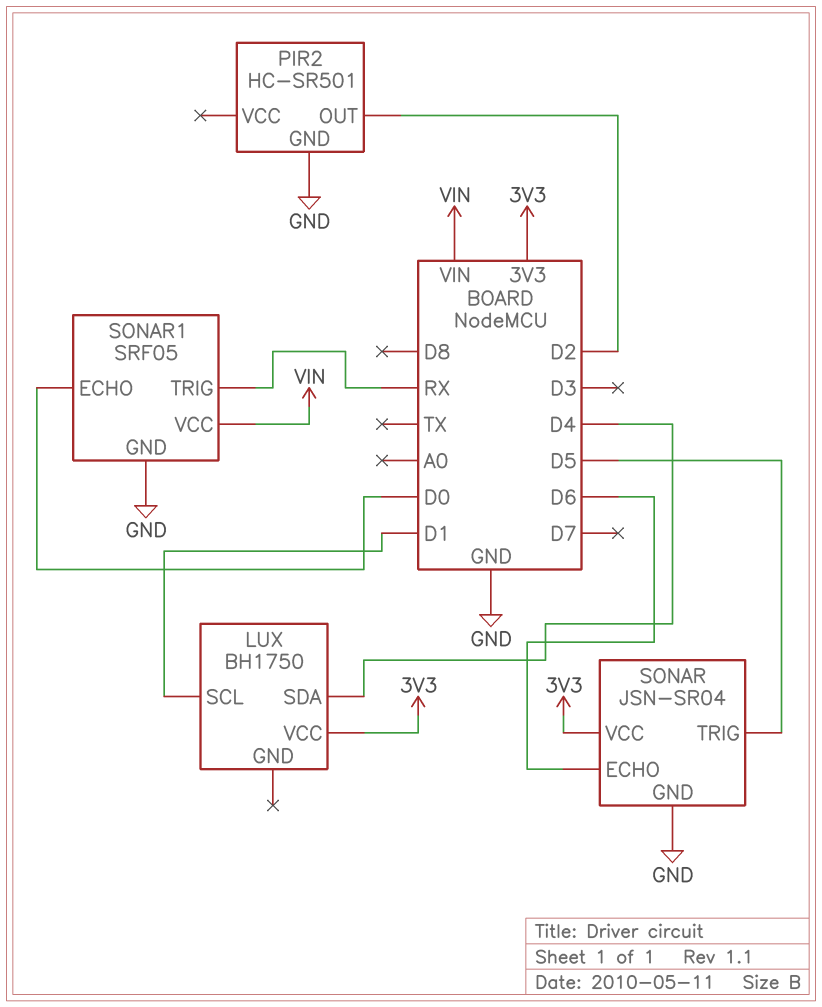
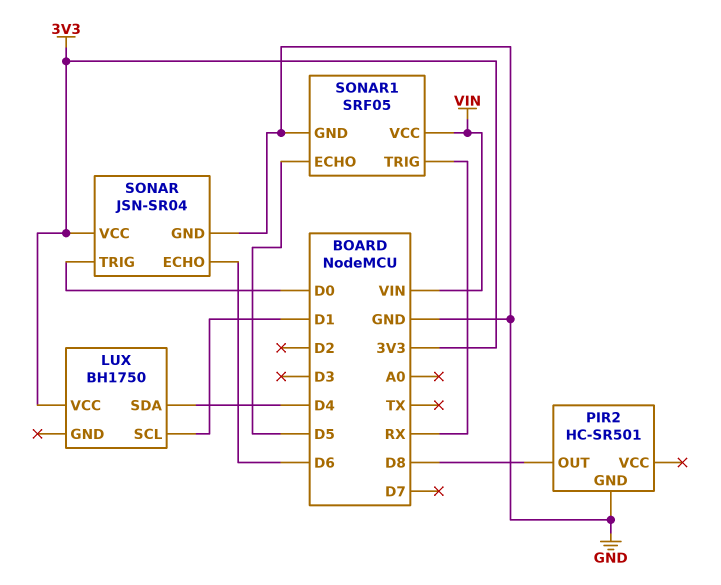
PIR2 pin OUT: D2 -> D8
SONAR pin TRIG: D5 -> D0
SONAR1 pin ECHO: D0 -> D5

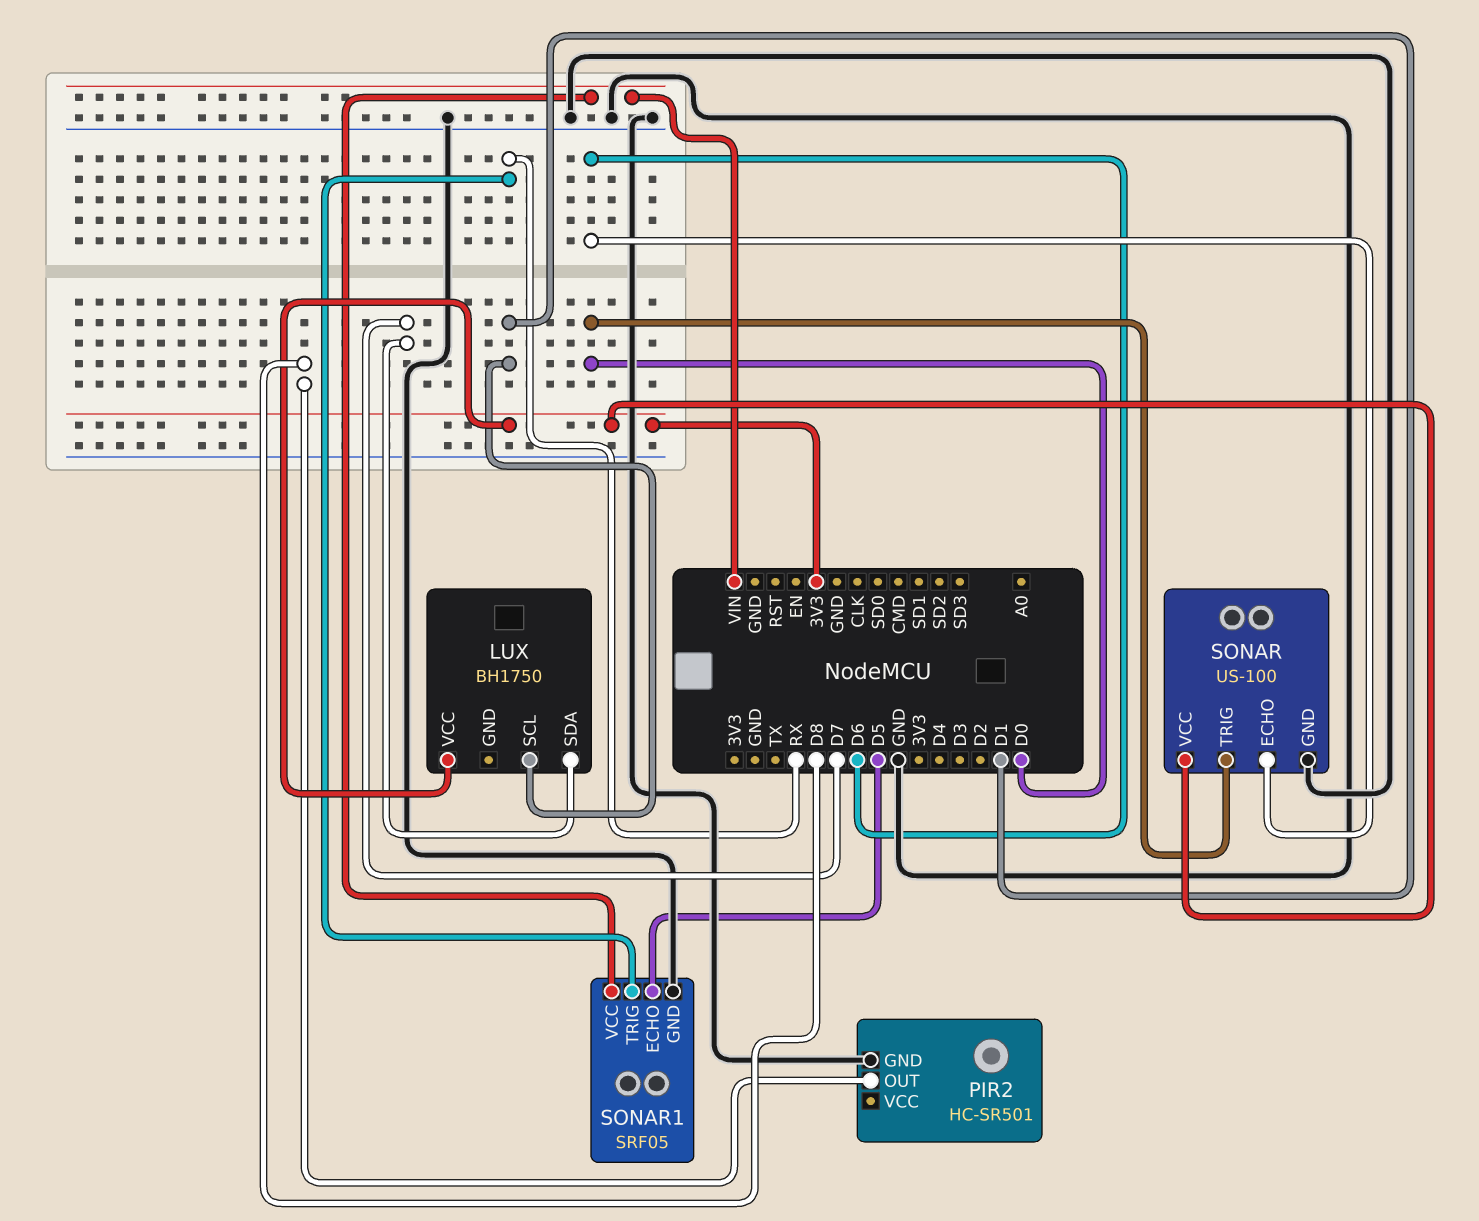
LUX pin SDA: D4 -> D7
SONAR: JSN-SR04 -> US-100

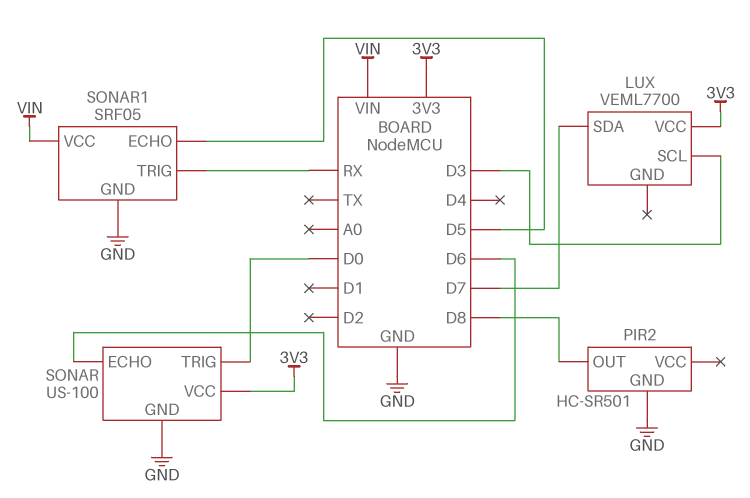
LUX: BH1750 -> VEML7700
LUX pin SCL: D1 -> D3

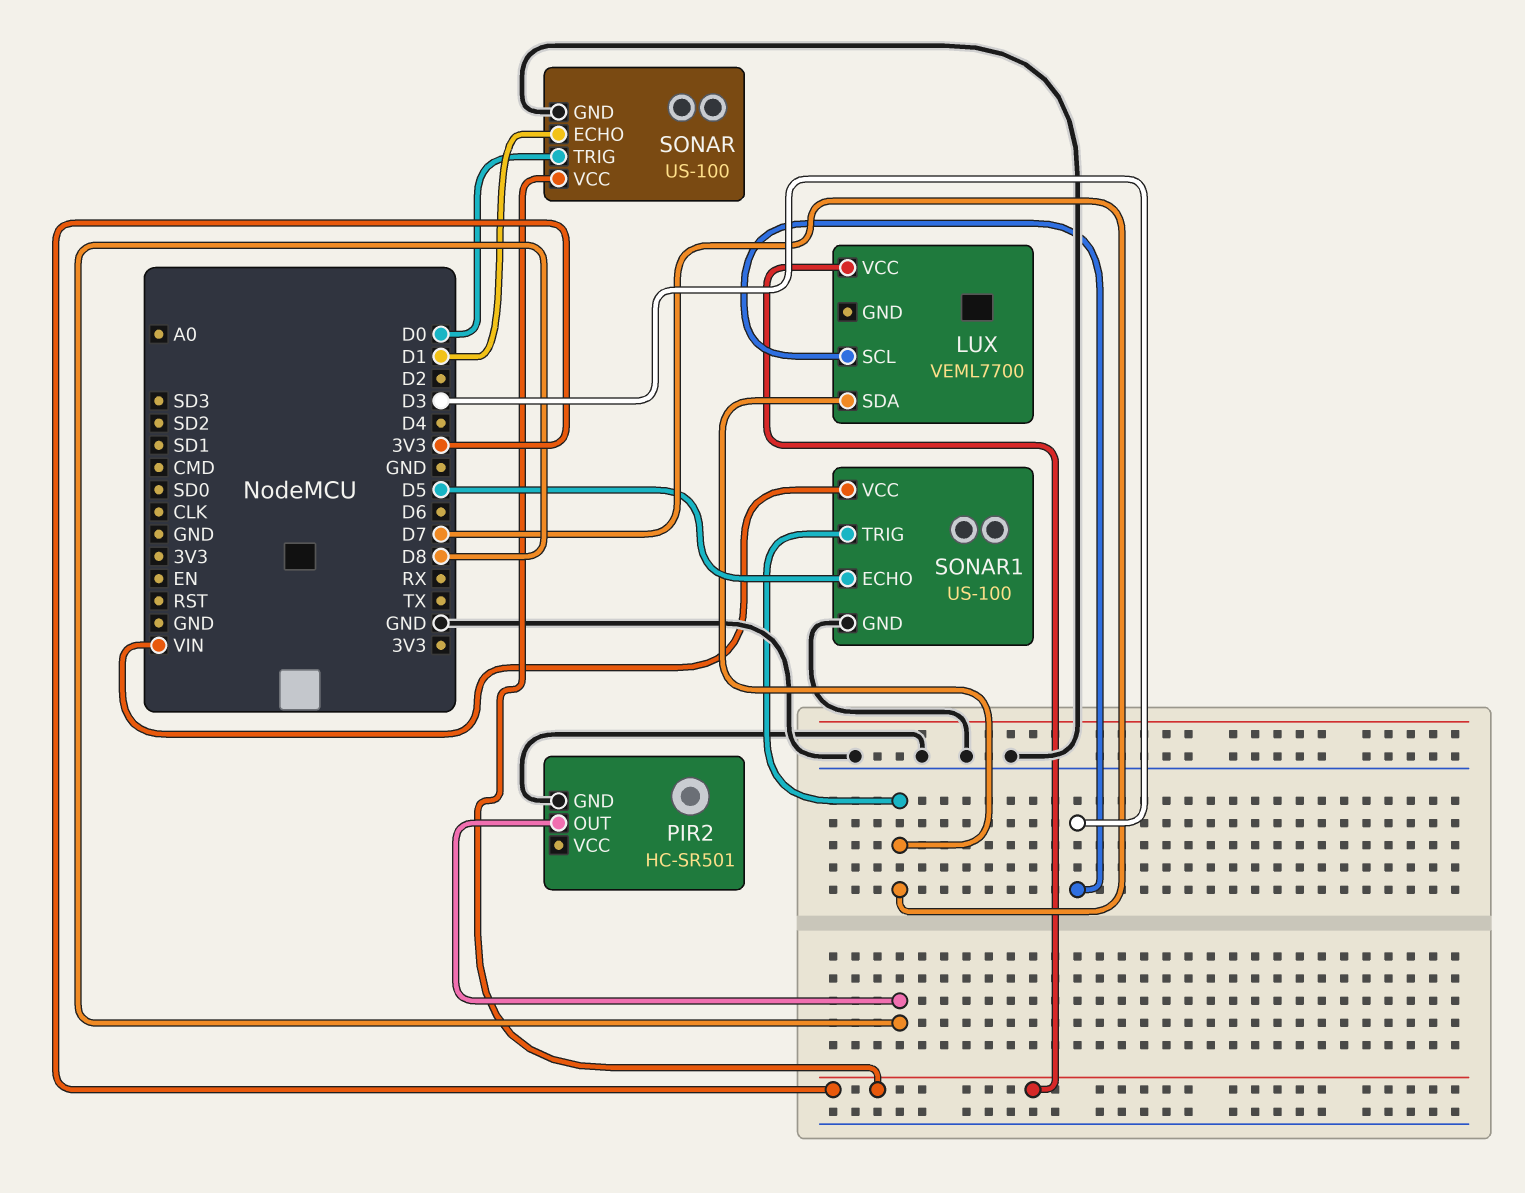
SONAR pin ECHO: D6 -> D1
SONAR1: SRF05 -> US-100
SONAR1 pin TRIG: RX -> D7

